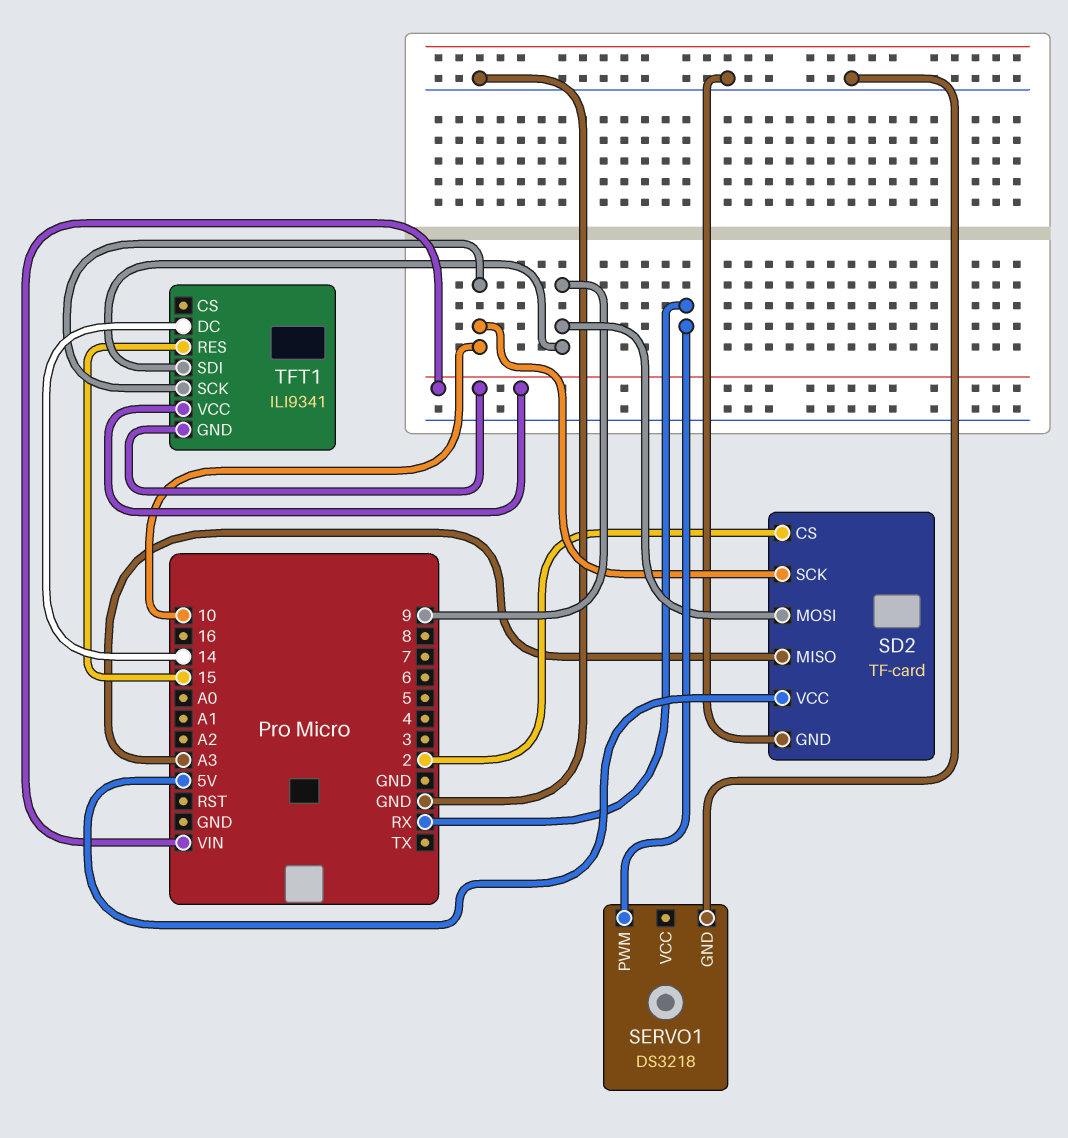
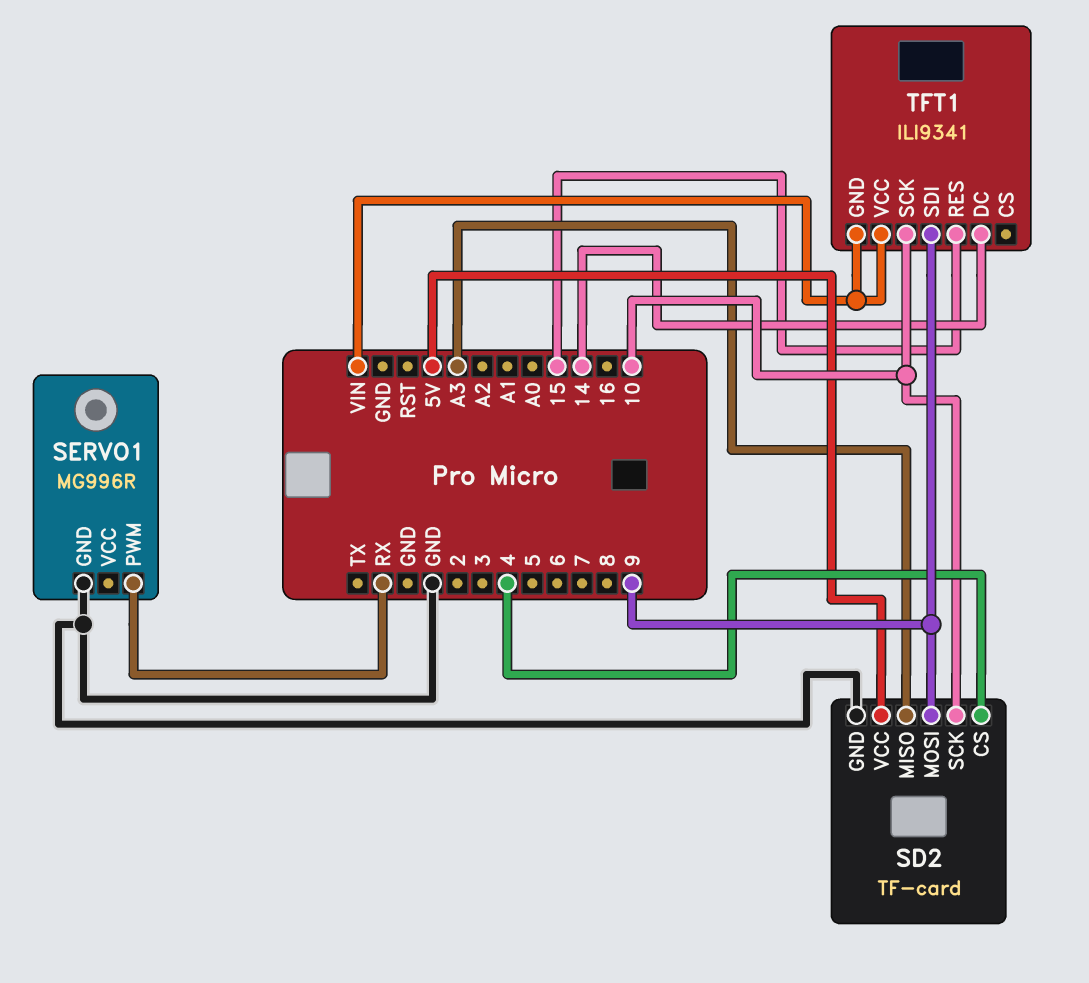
SD2 pin CS: 2 -> 4
SERVO1: DS3218 -> MG996R

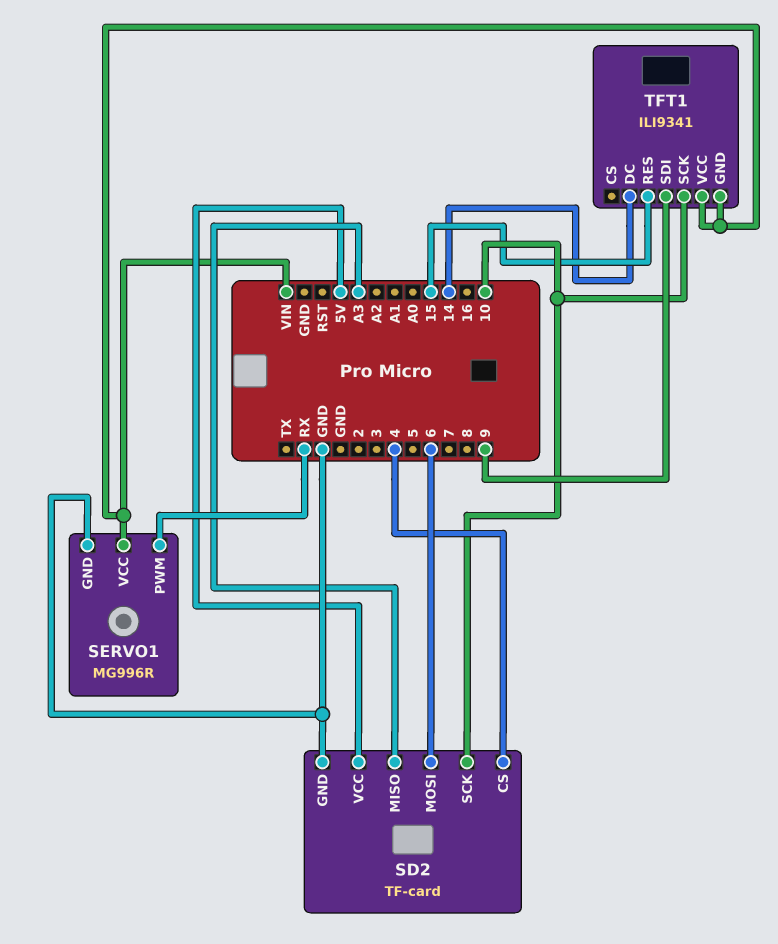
SD2 pin MOSI: 9 -> 6
SERVO1 pin VCC: none -> VIN

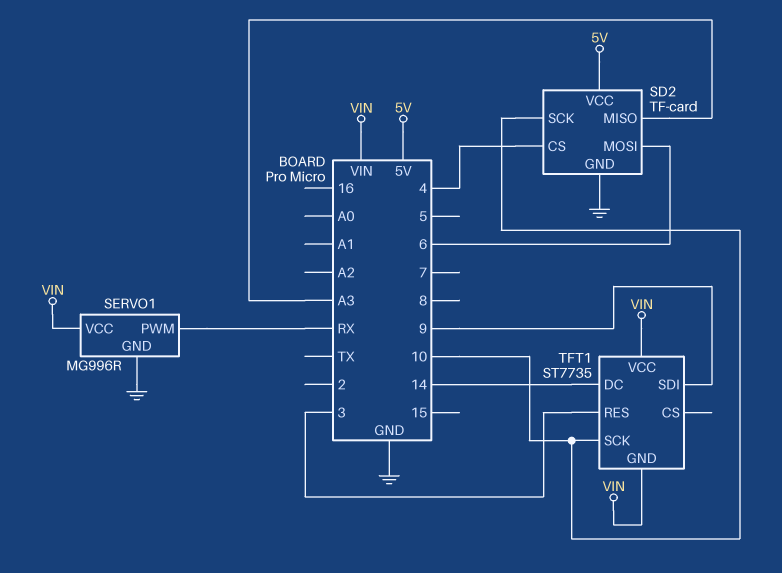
TFT1: ILI9341 -> ST7735
TFT1 pin RES: 15 -> 3

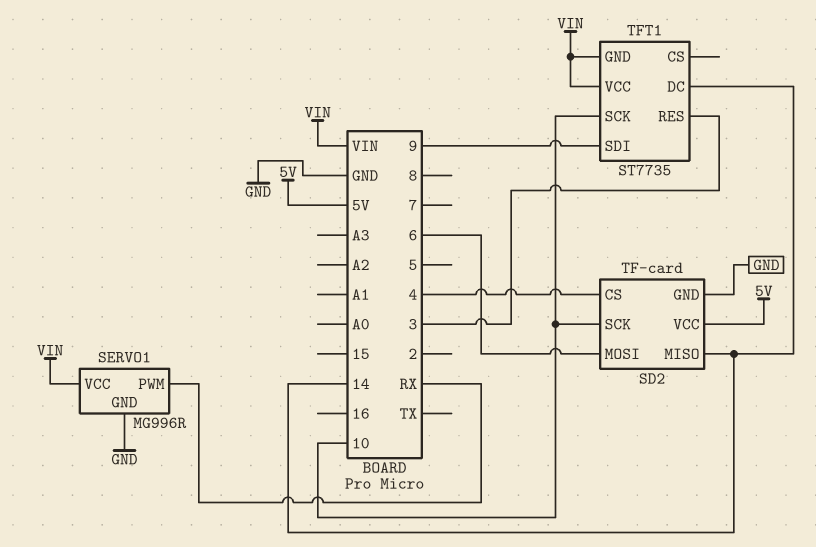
SD2 pin MISO: A3 -> 14

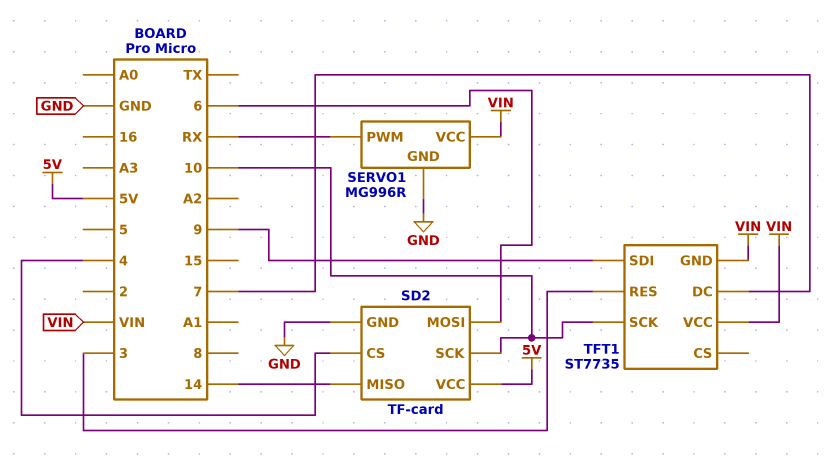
TFT1 pin DC: 14 -> 7

